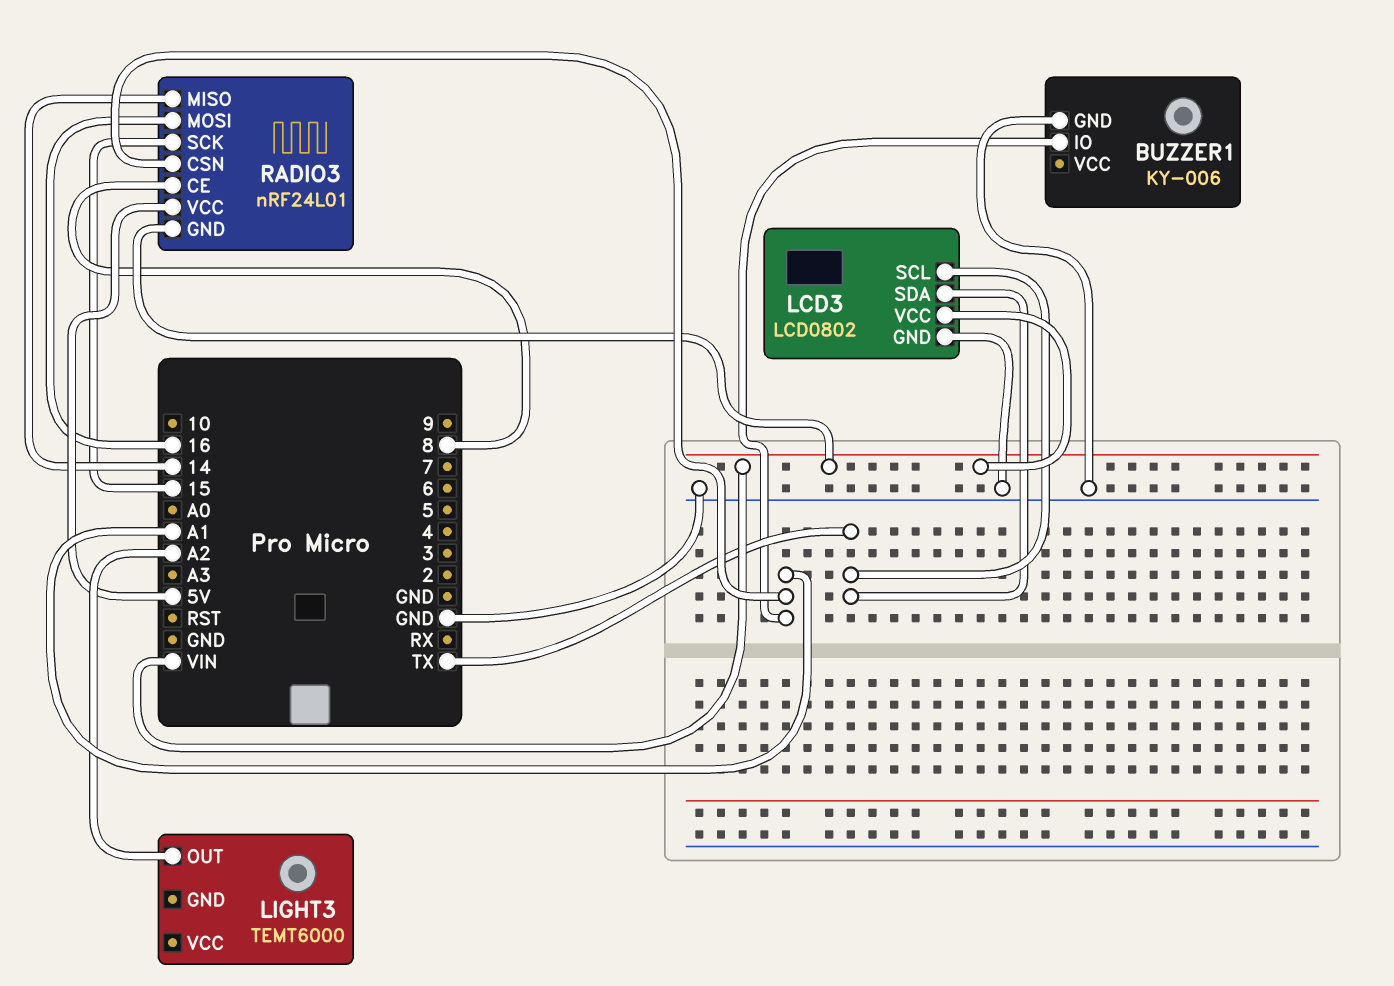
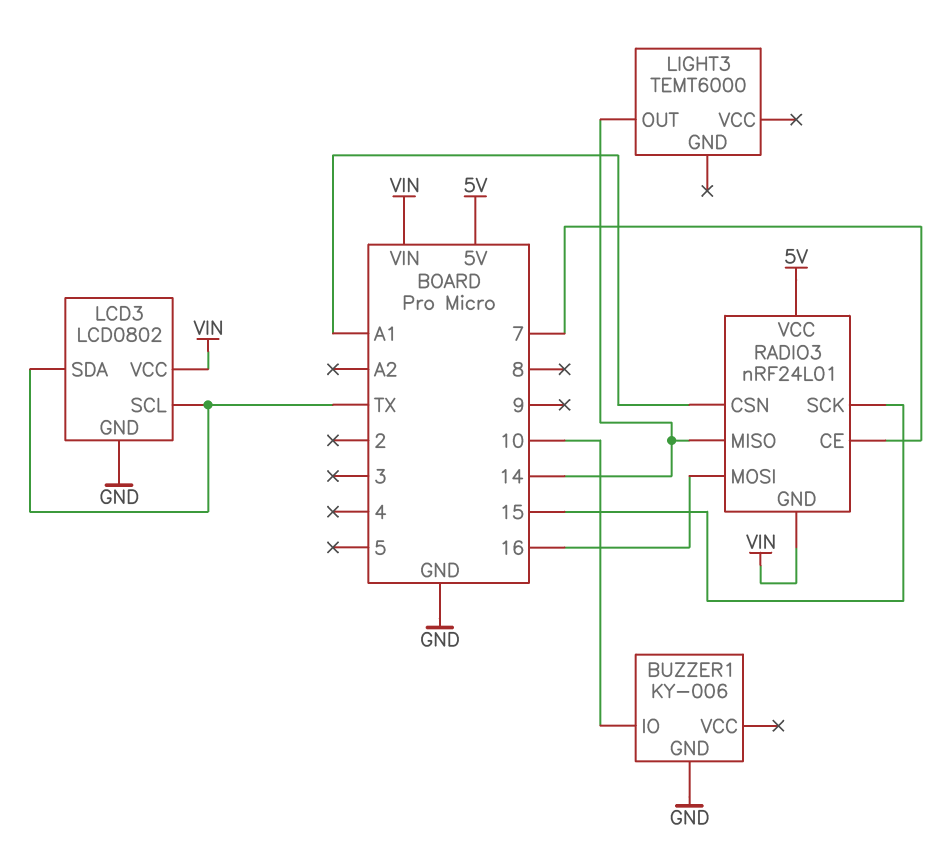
BUZZER1 pin IO: A1 -> 10
LIGHT3 pin OUT: A2 -> 14
RADIO3 pin CE: 8 -> 7

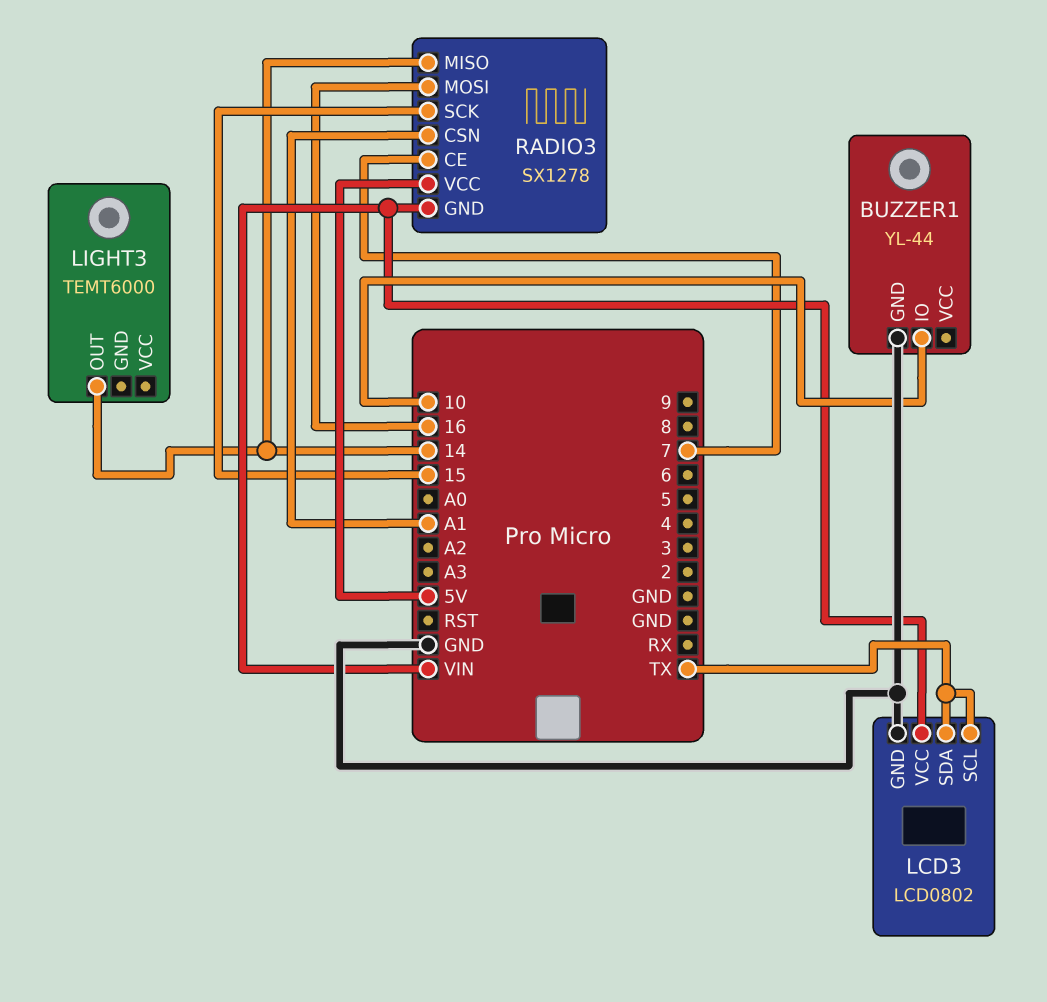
BUZZER1: KY-006 -> YL-44
RADIO3: nRF24L01 -> SX1278

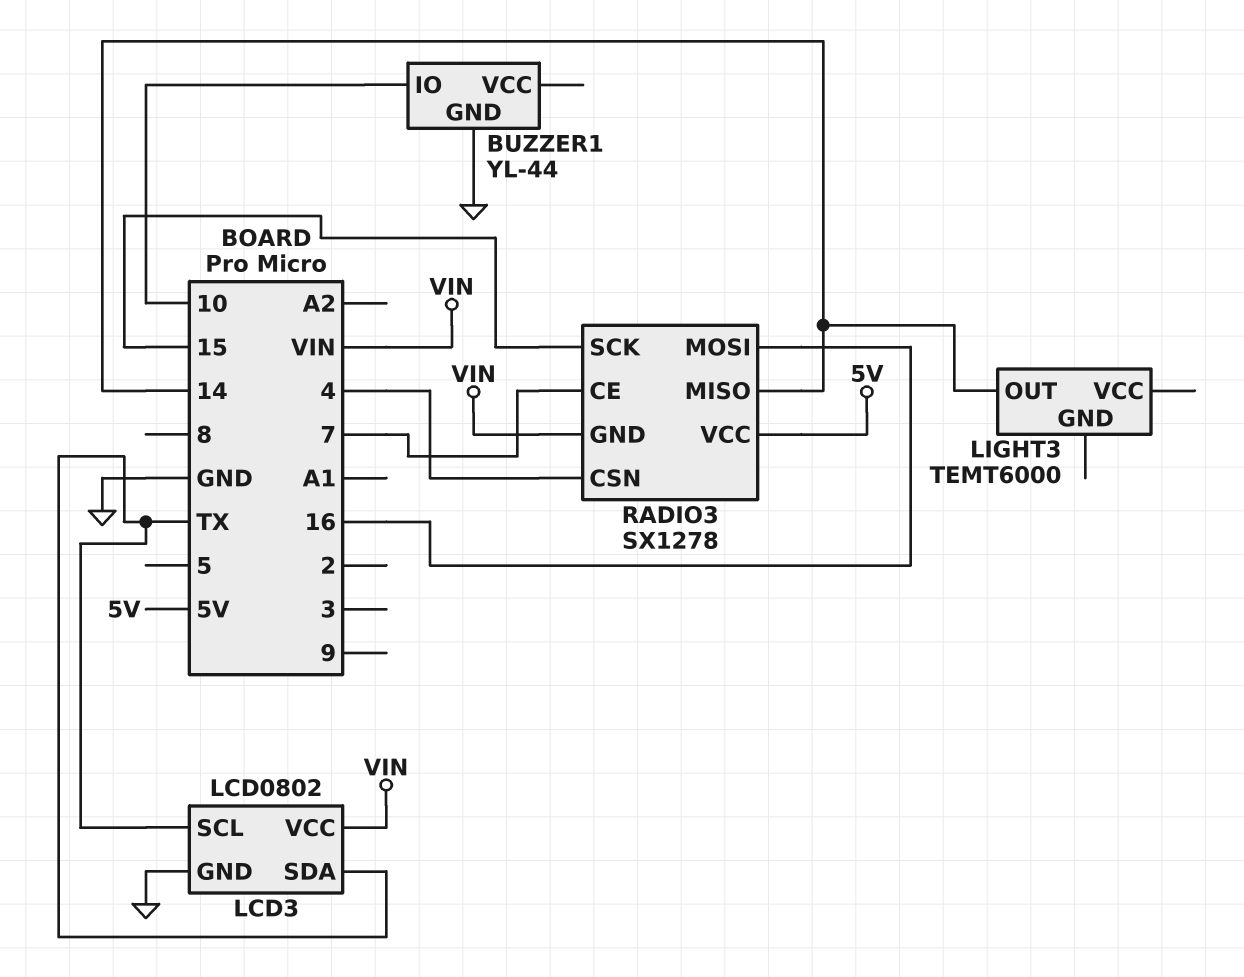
RADIO3 pin CSN: A1 -> 4

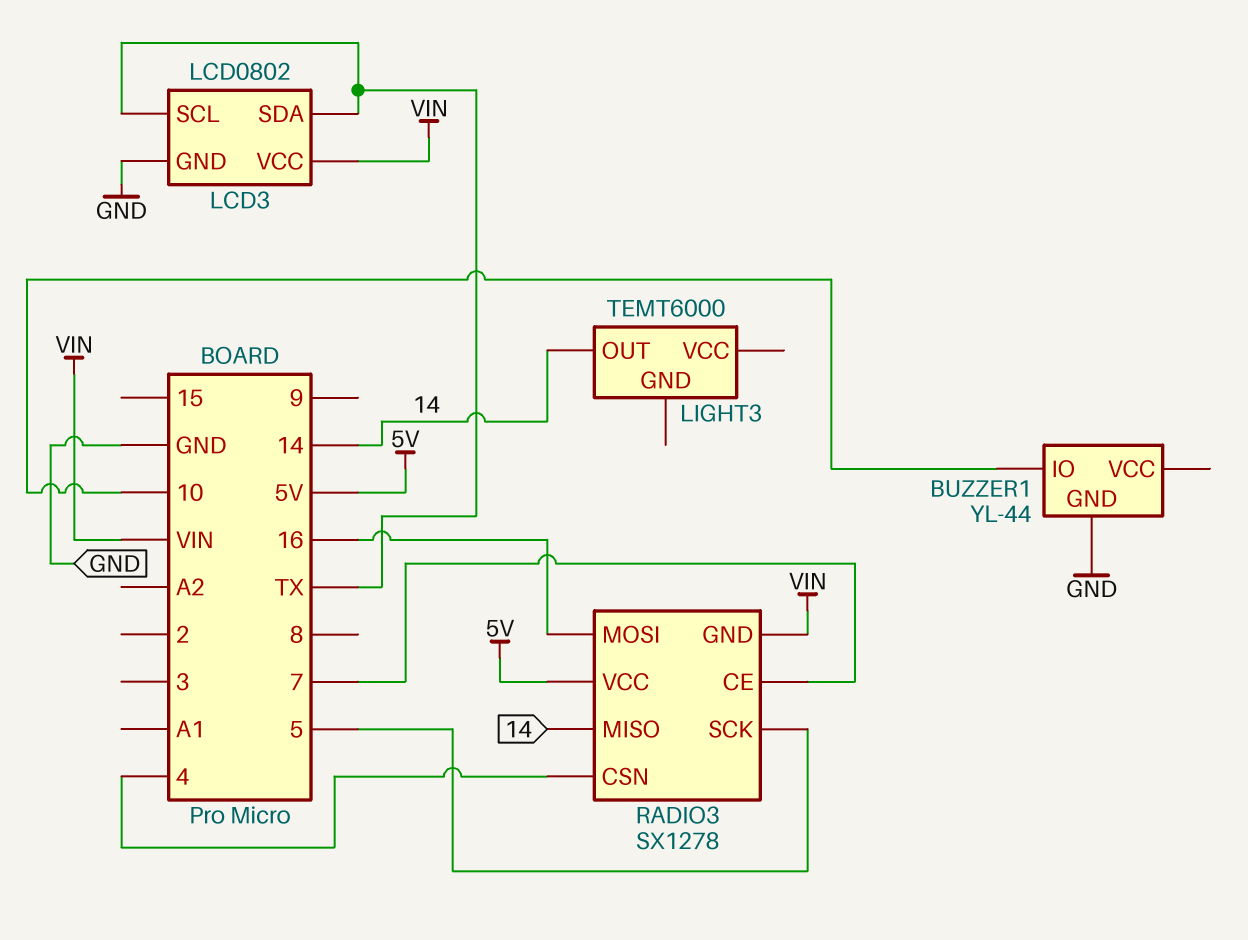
RADIO3 pin SCK: 15 -> 5

